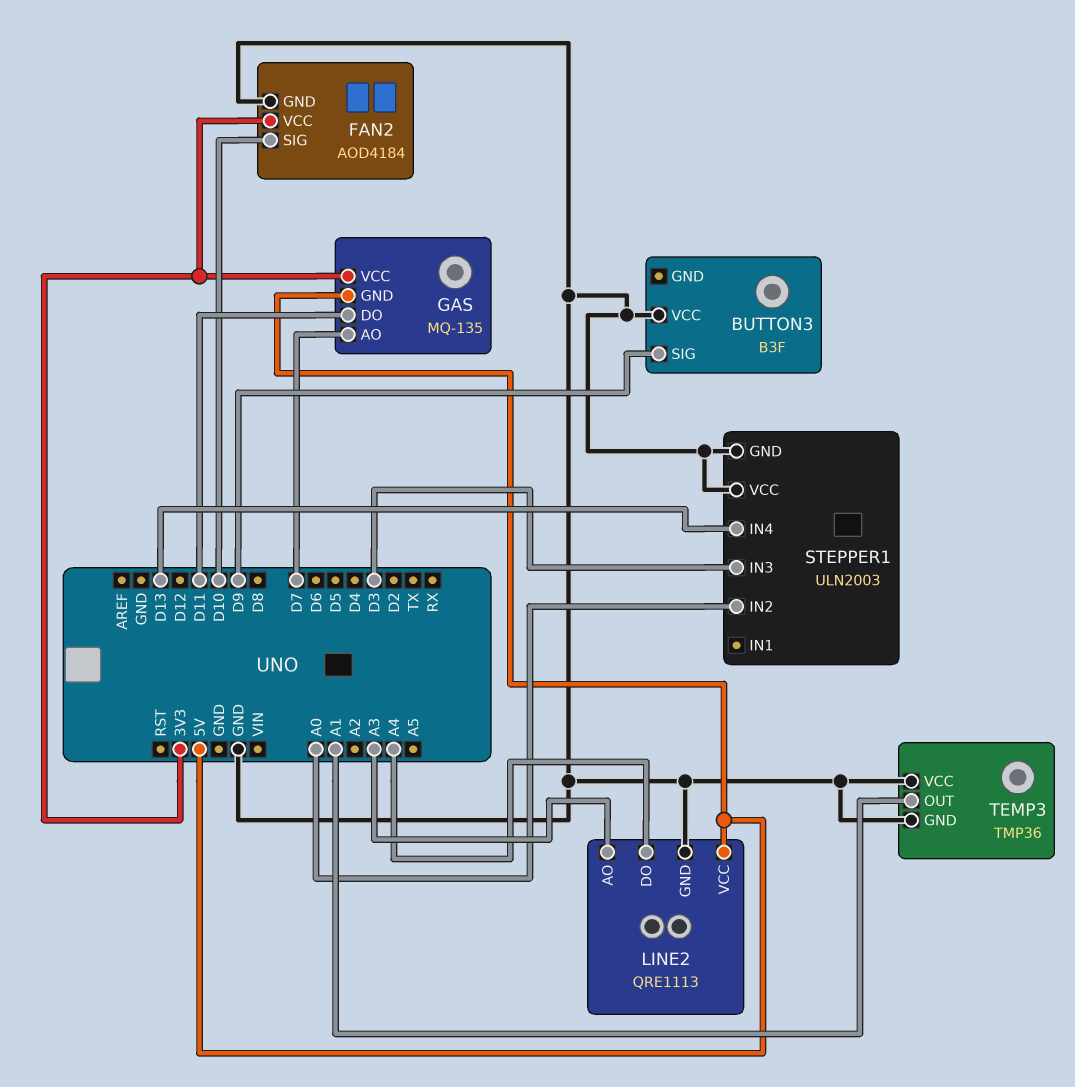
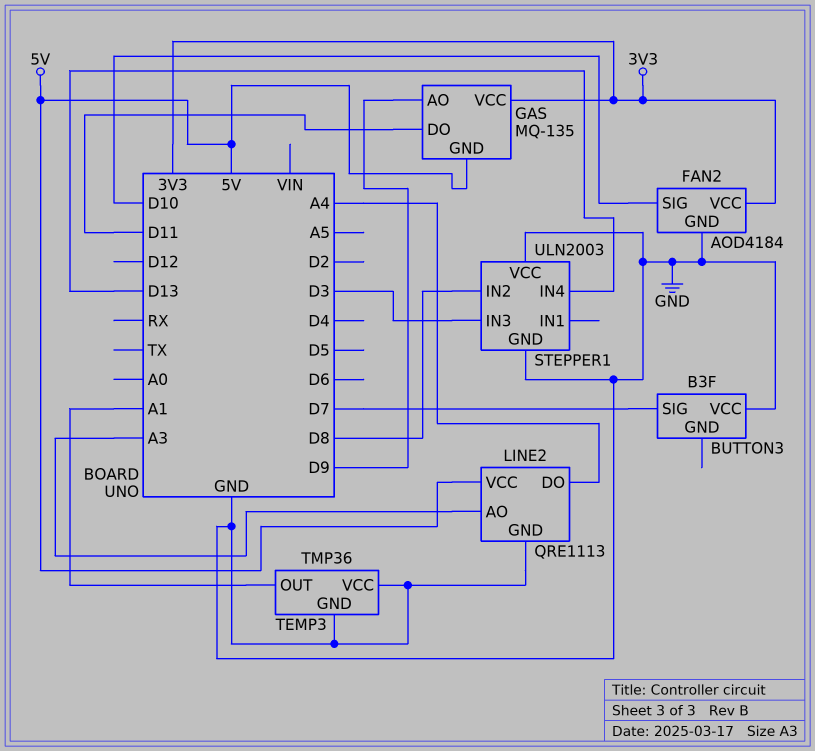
BUTTON3 pin SIG: D9 -> D7
GAS pin AO: D7 -> D9
STEPPER1 pin IN2: A0 -> D8

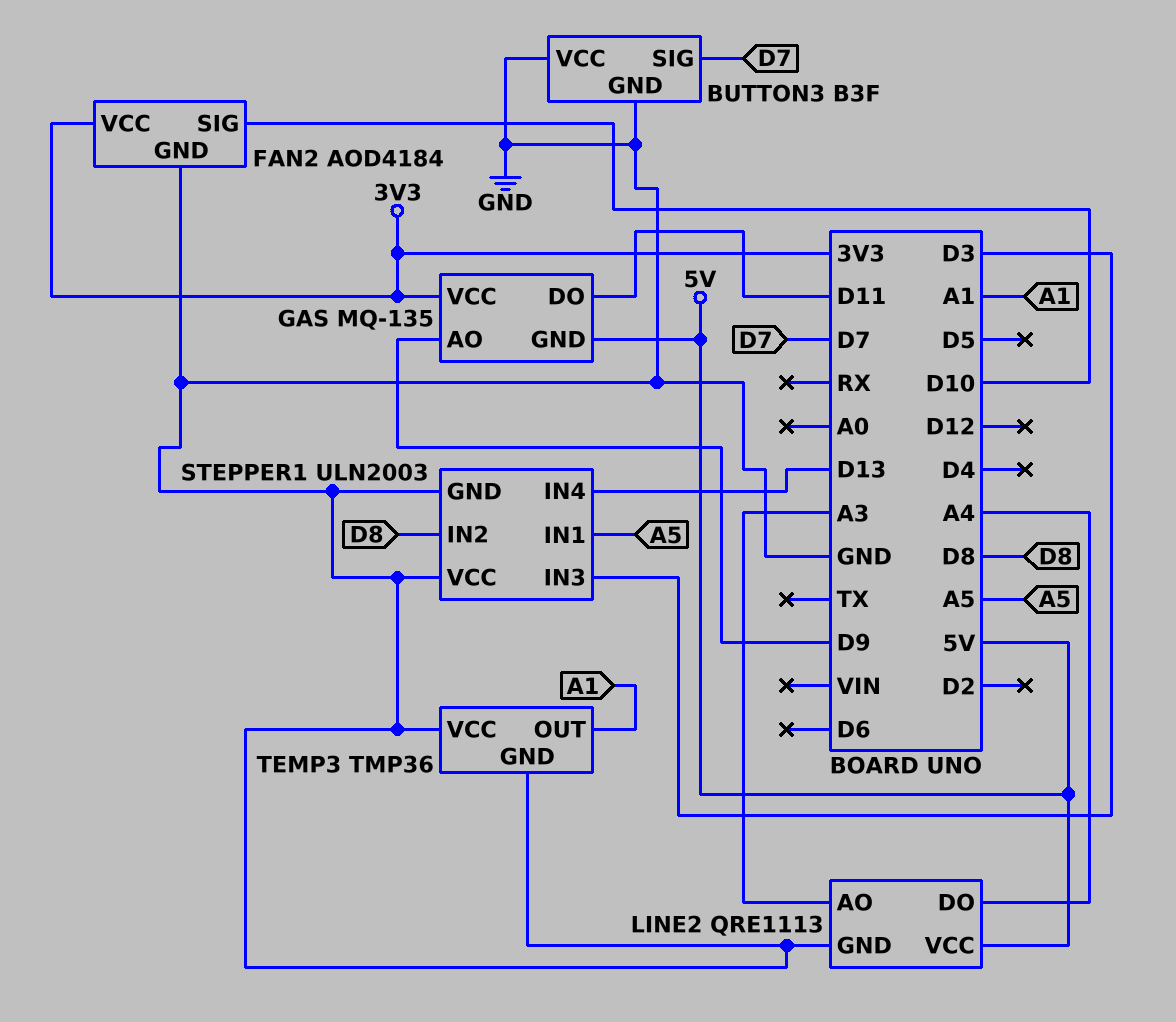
BUTTON3 pin GND: none -> GND
STEPPER1 pin IN1: none -> A5

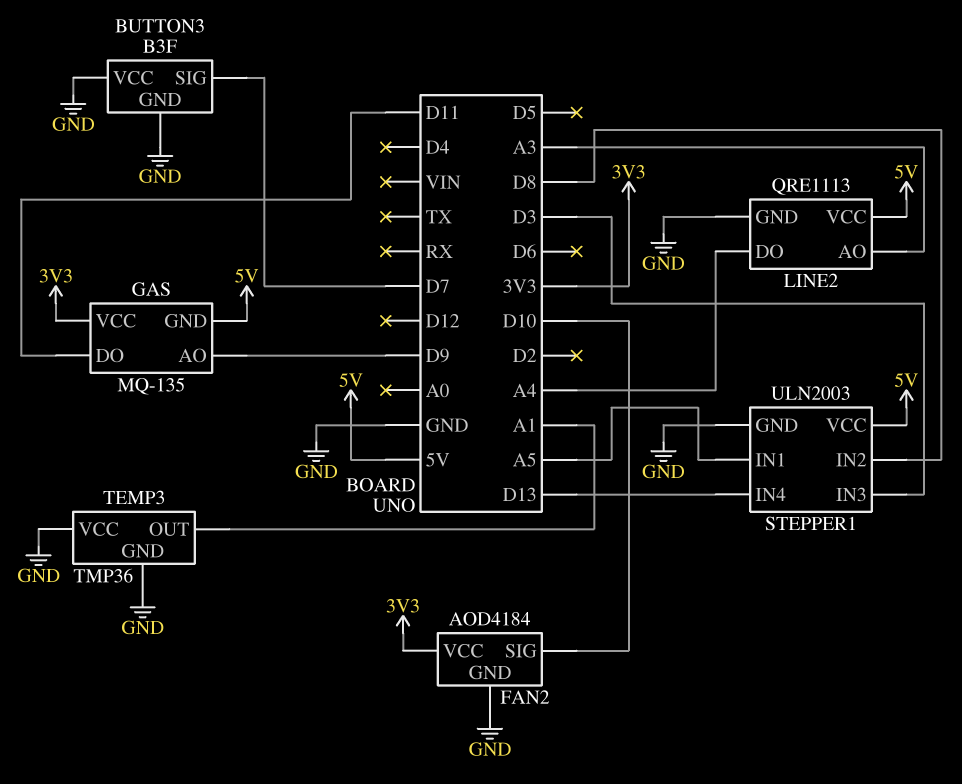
STEPPER1 pin VCC: GND -> 5V

